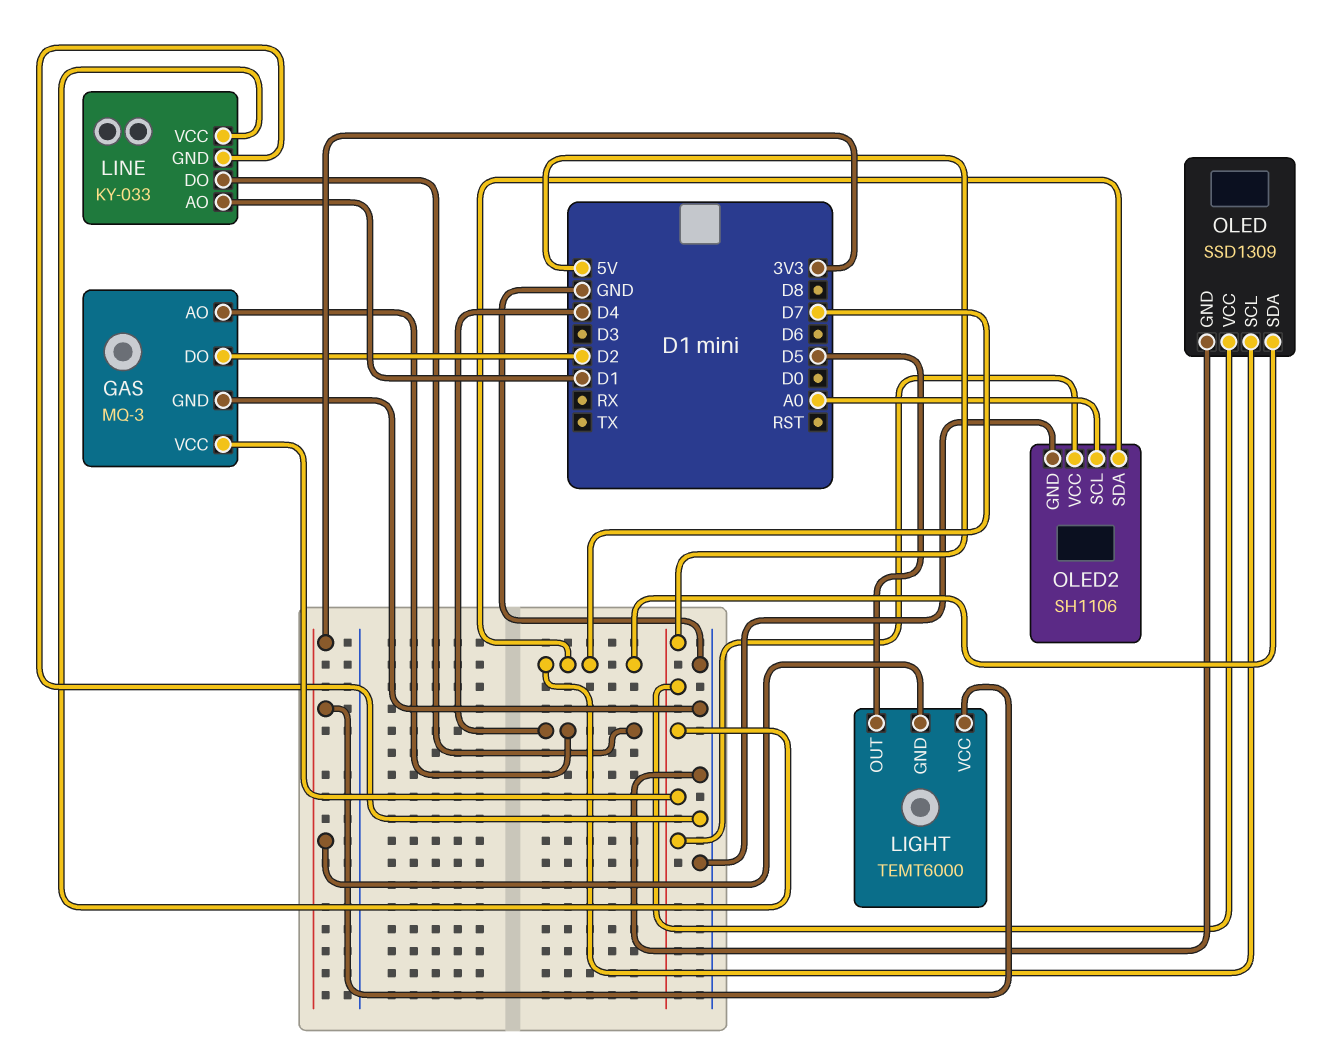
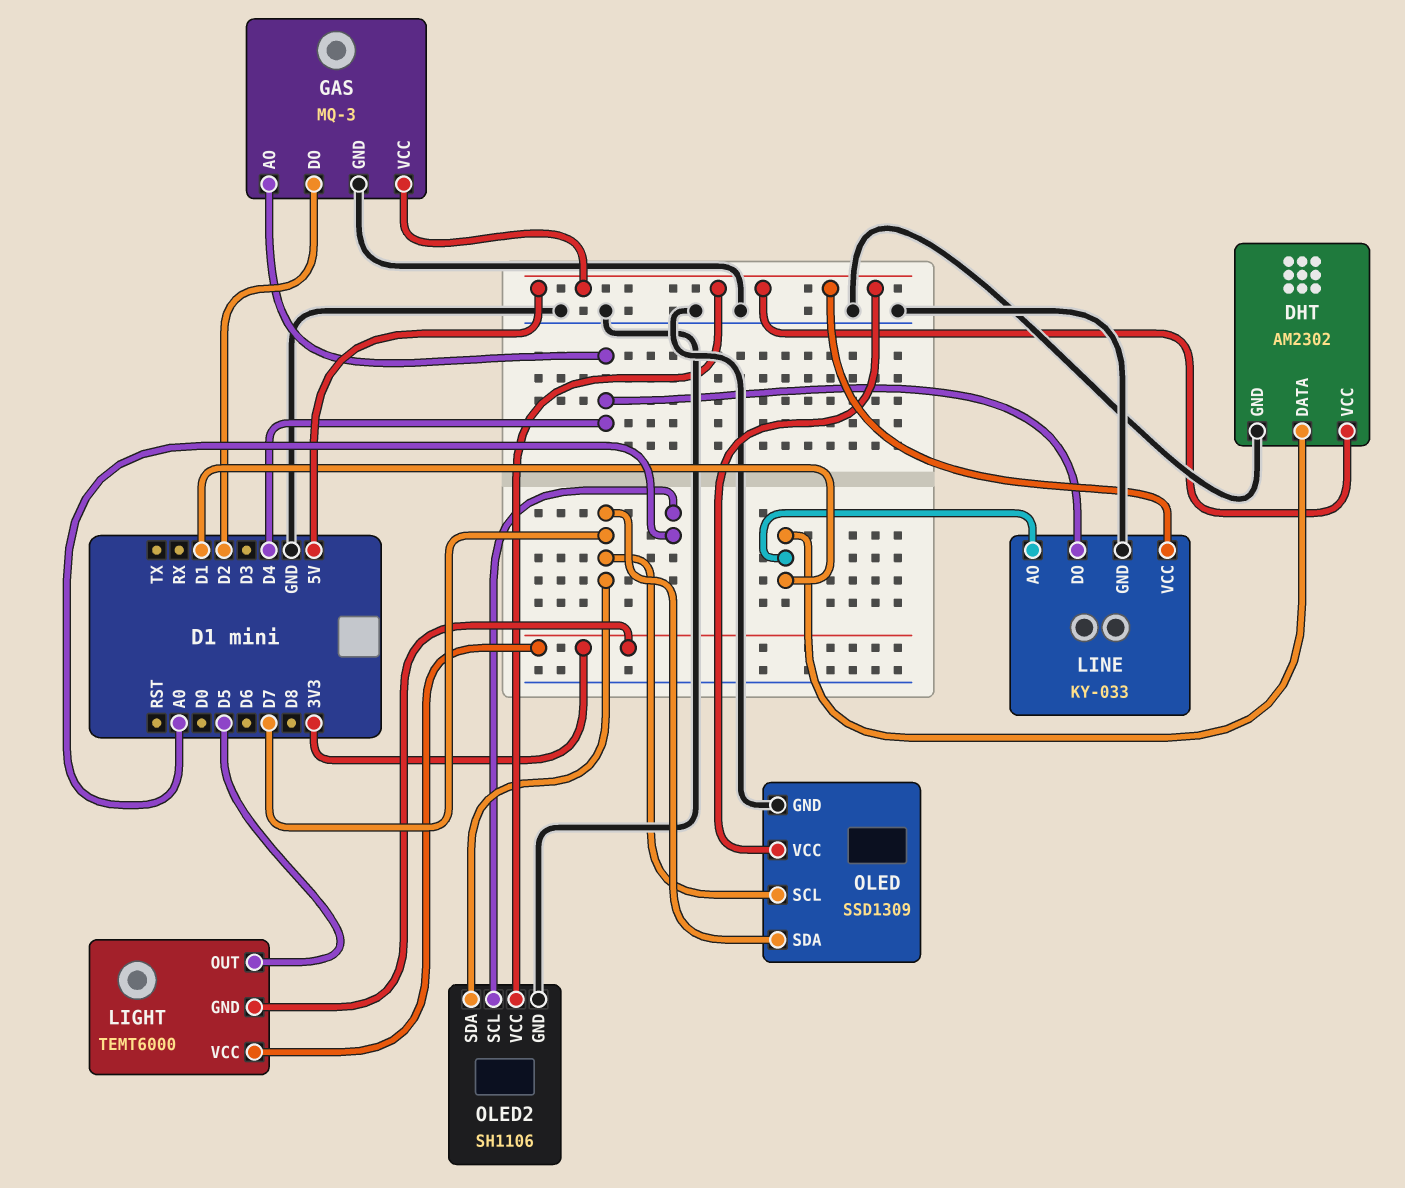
DHT: none -> AM2302
DHT pin DATA: none -> D1
DHT pin GND: none -> GND
DHT pin VCC: none -> 5V

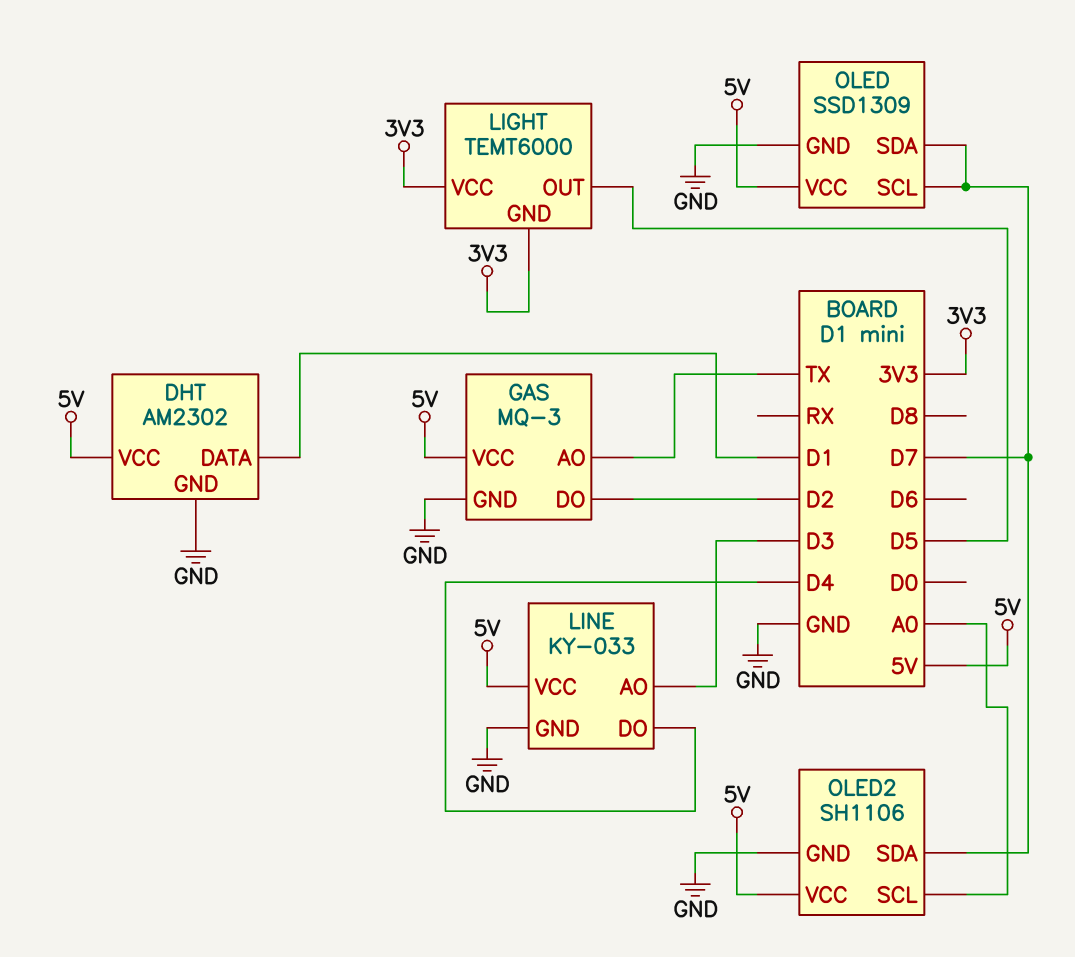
GAS pin AO: D4 -> TX
LINE pin AO: D1 -> D3

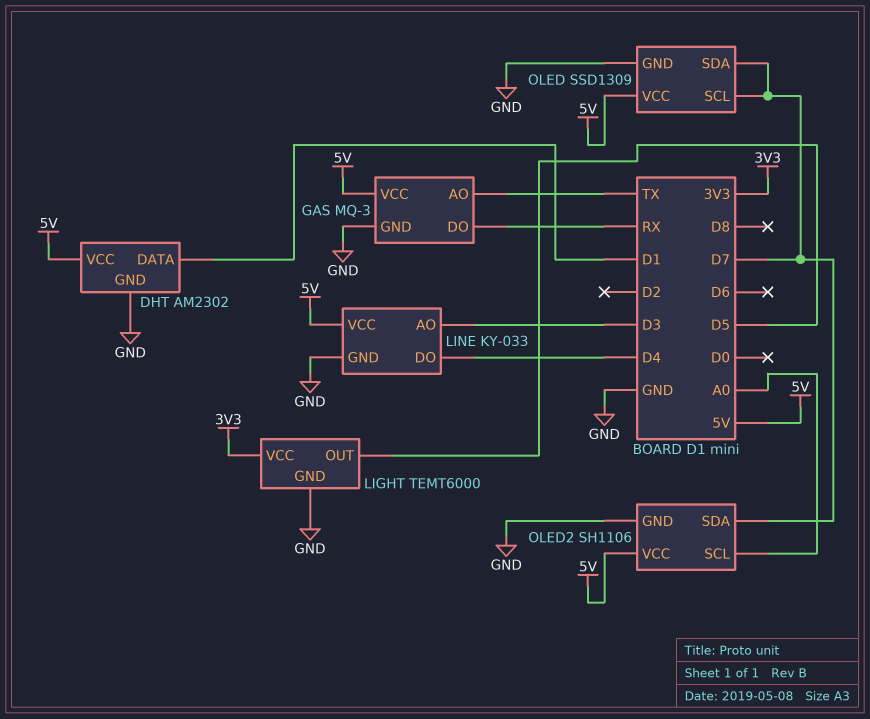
GAS pin DO: D2 -> RX
LIGHT pin GND: 3V3 -> GND

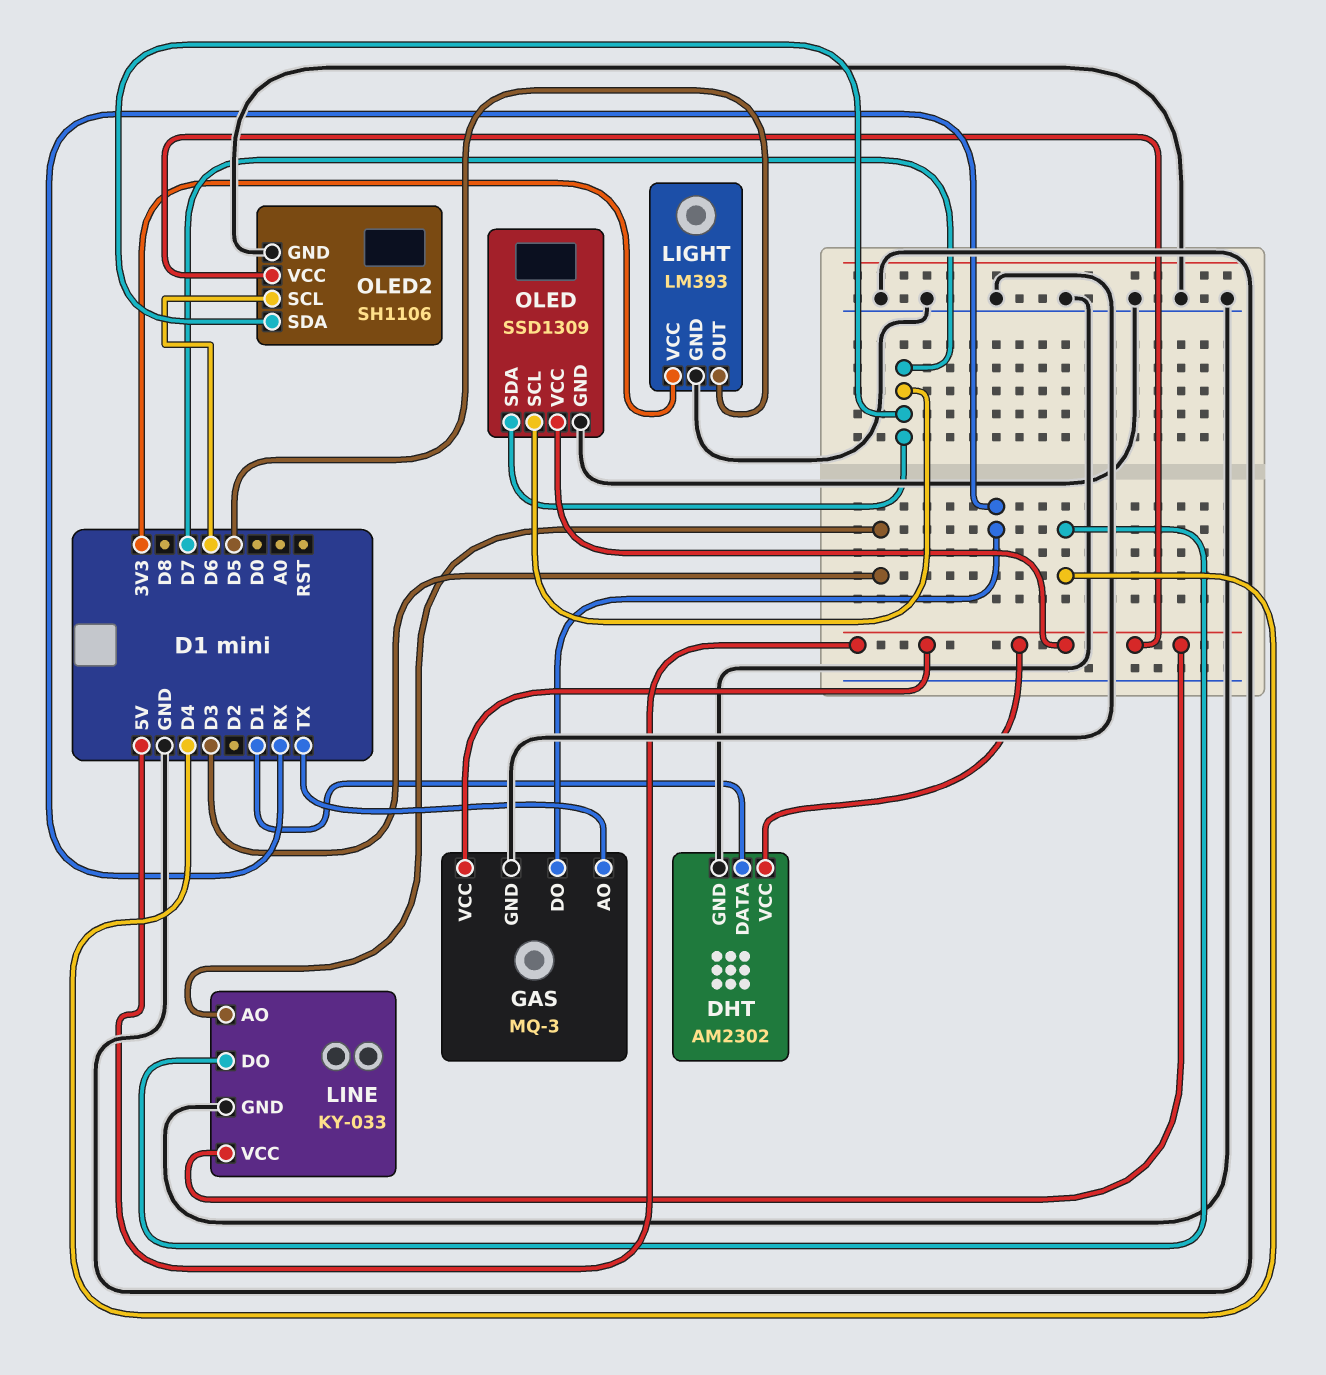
LIGHT: TEMT6000 -> LM393
OLED2 pin SCL: A0 -> D6

